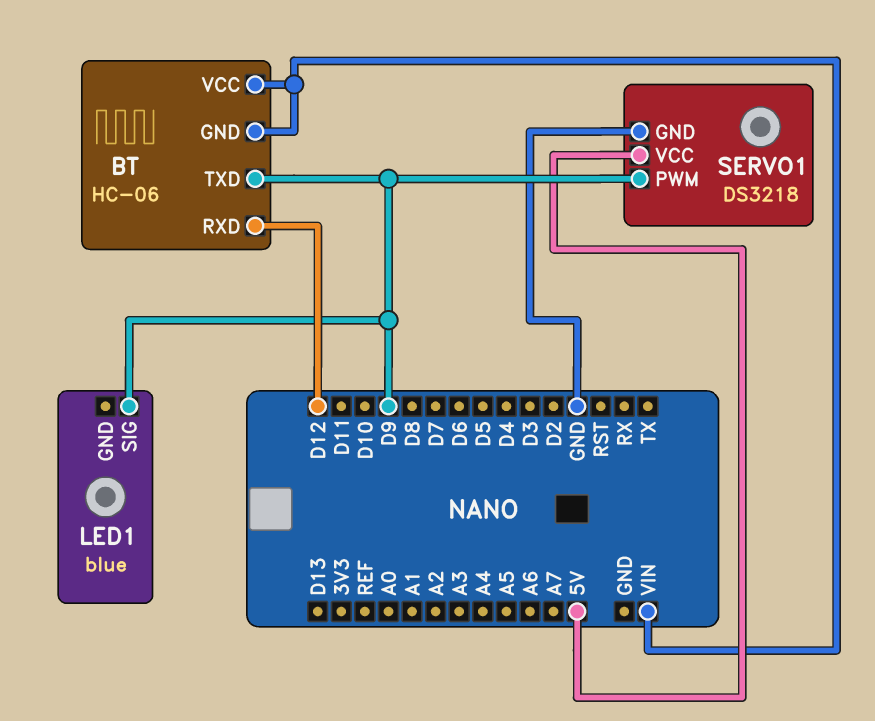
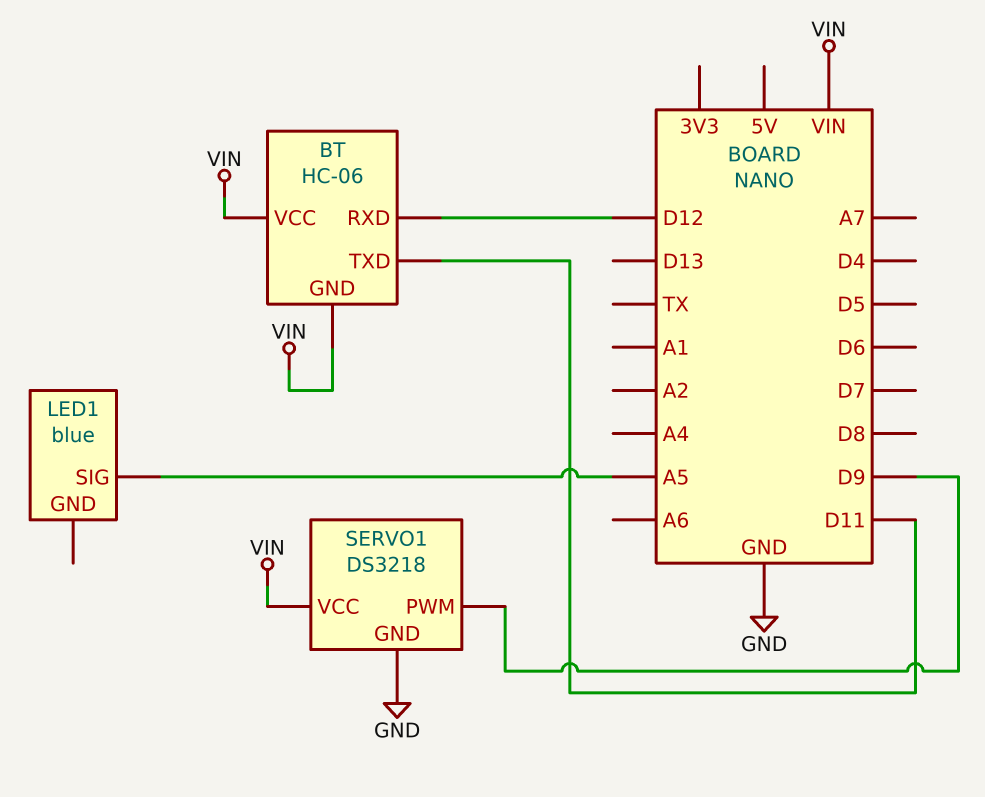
BT pin TXD: D9 -> D11
LED1 pin SIG: D9 -> A5
SERVO1 pin VCC: 5V -> VIN

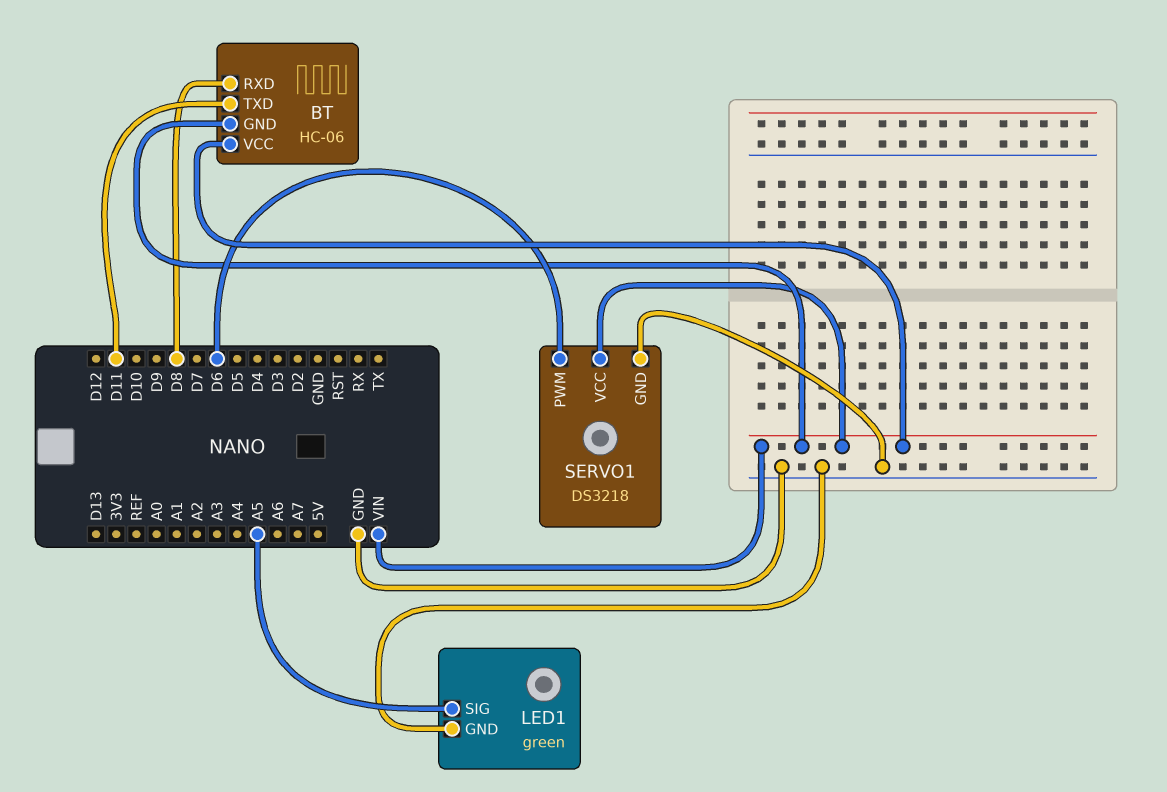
BT pin RXD: D12 -> D8
LED1: blue -> green
LED1 pin GND: none -> GND
SERVO1 pin PWM: D9 -> D6

